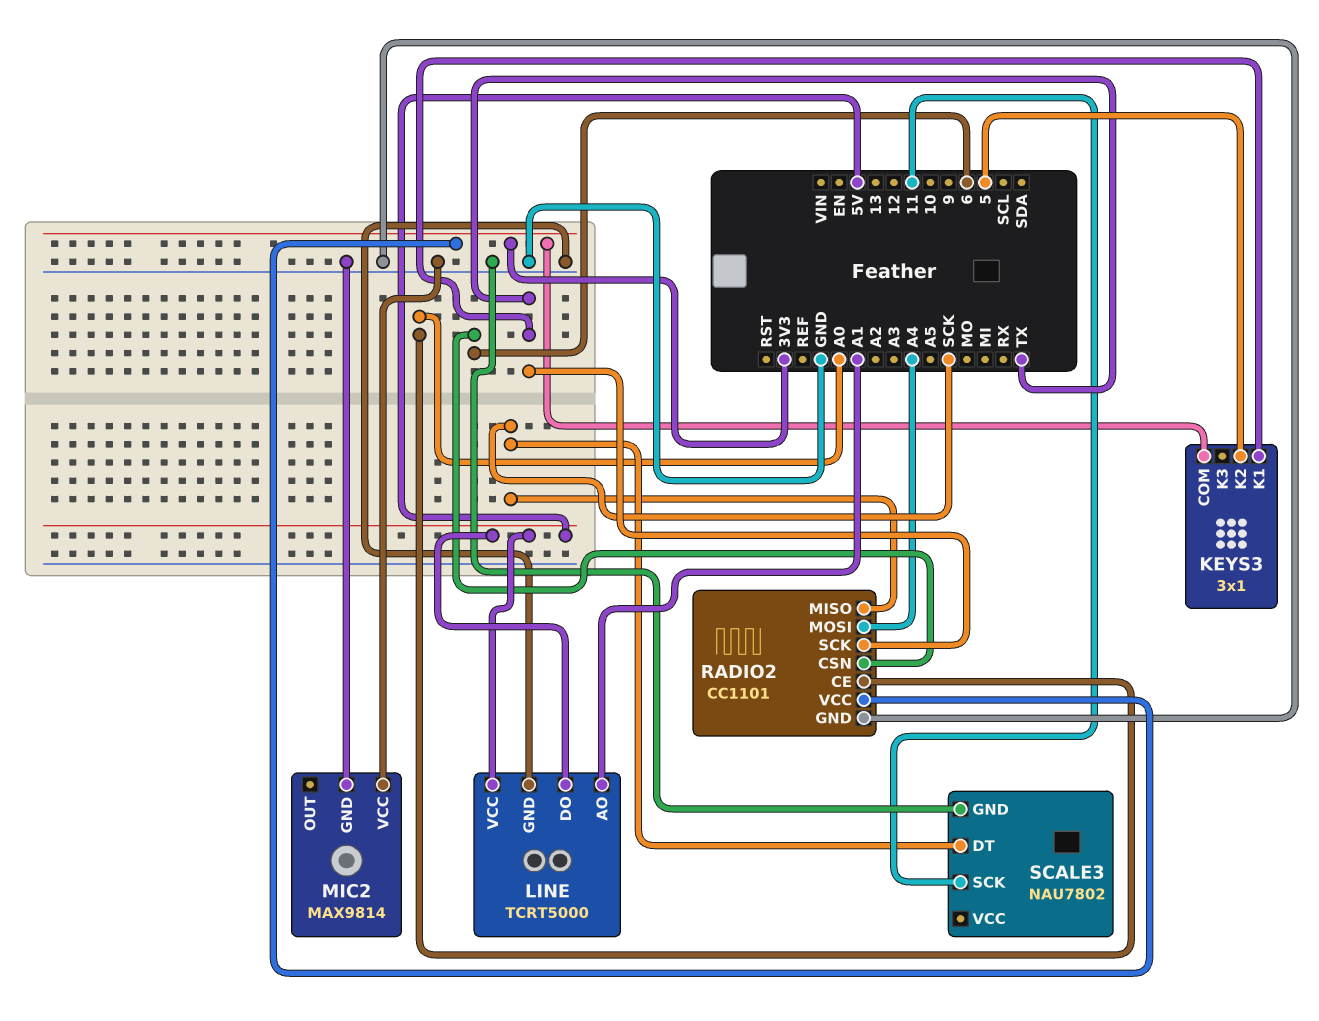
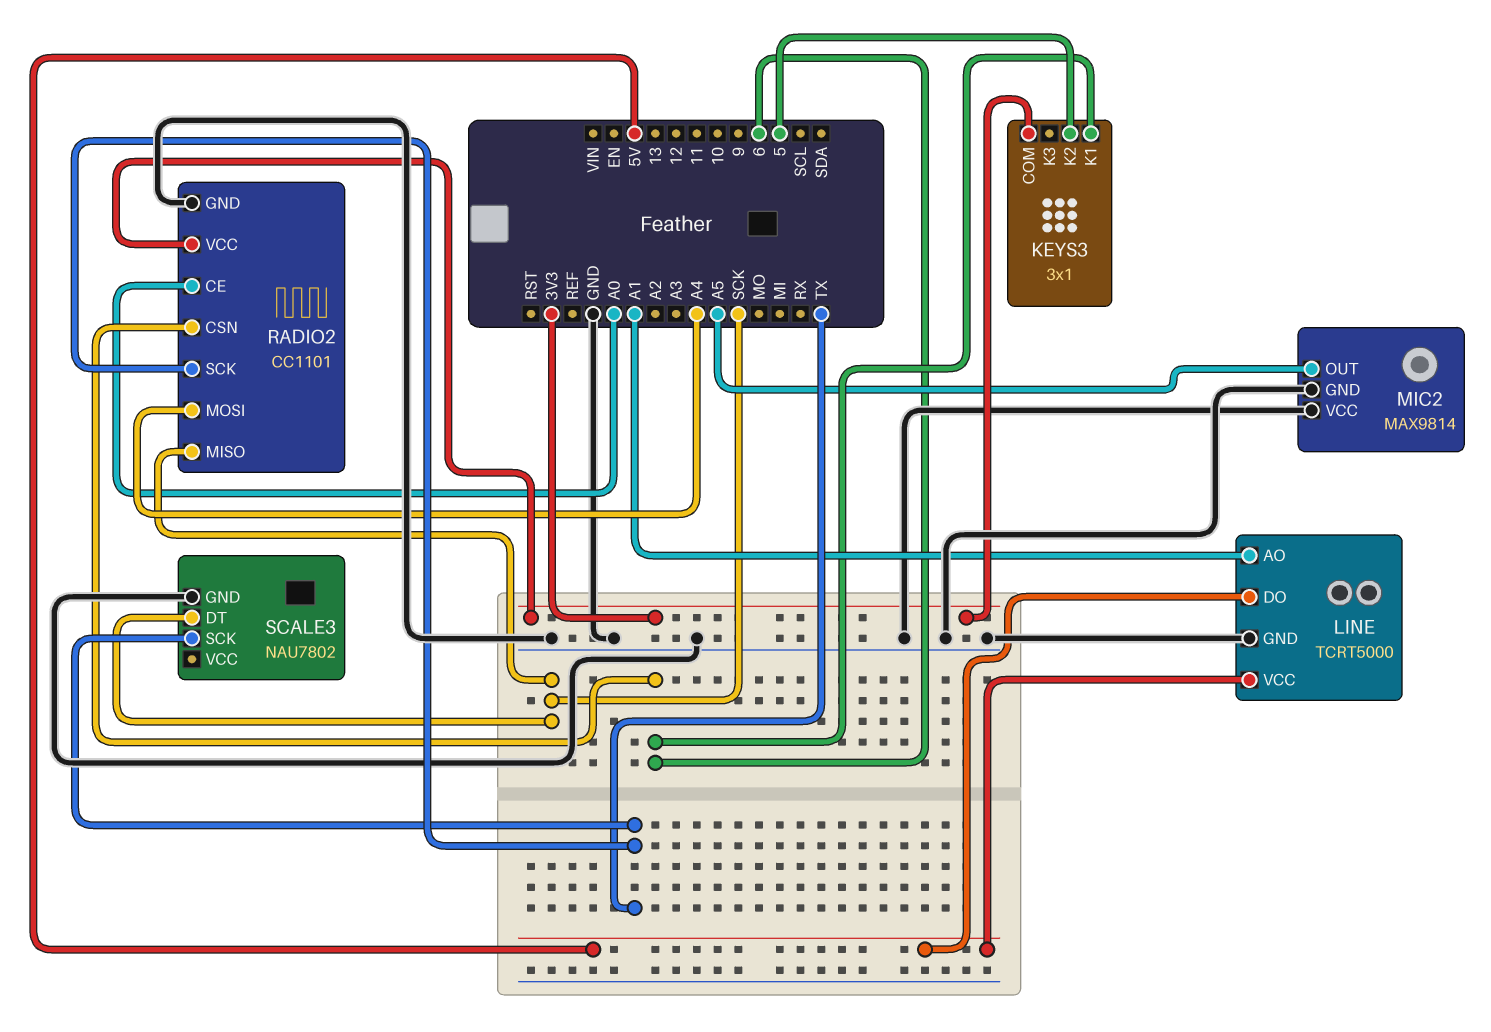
KEYS3 pin K1: TX -> 6
MIC2 pin OUT: none -> A5
SCALE3 pin SCK: 11 -> TX

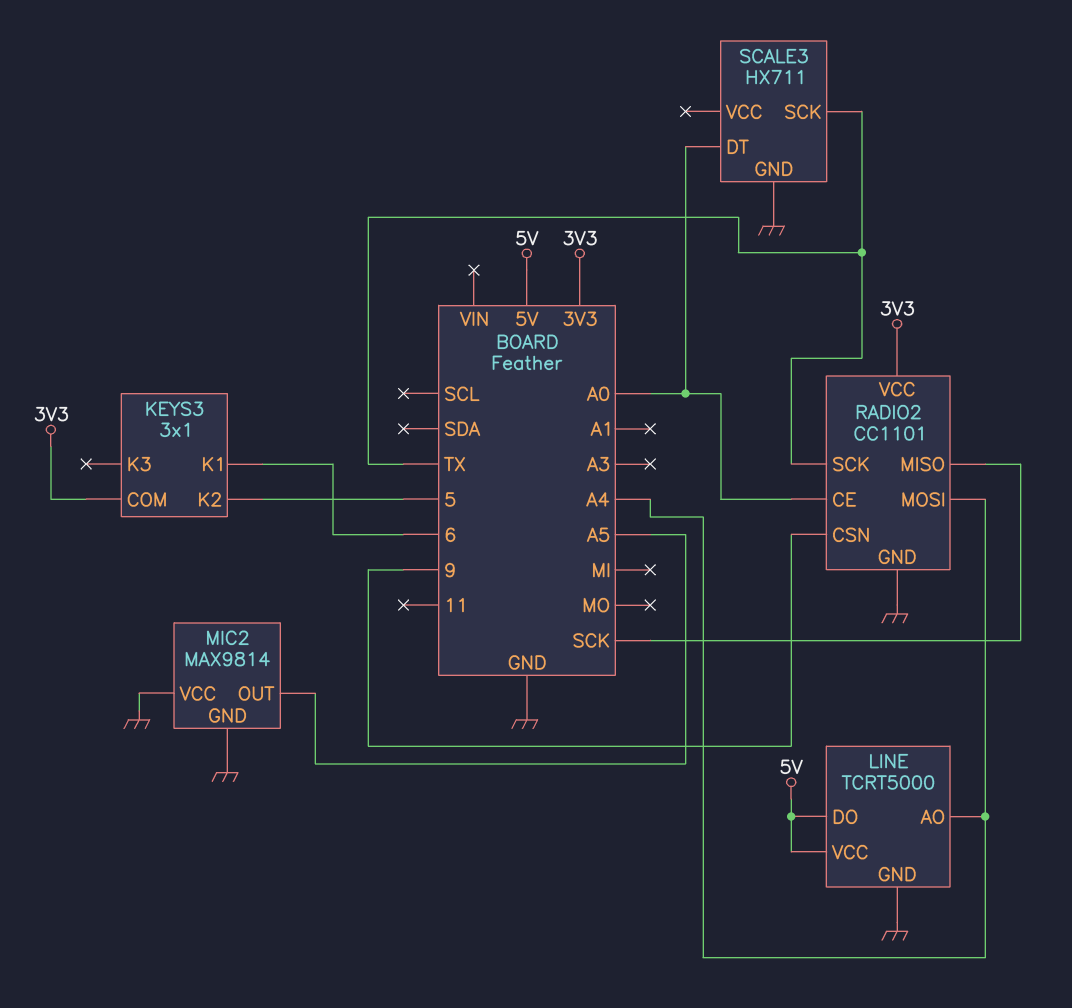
LINE pin AO: A1 -> A4
RADIO2 pin CSN: 6 -> 9
SCALE3: NAU7802 -> HX711
SCALE3 pin DT: SCK -> A0

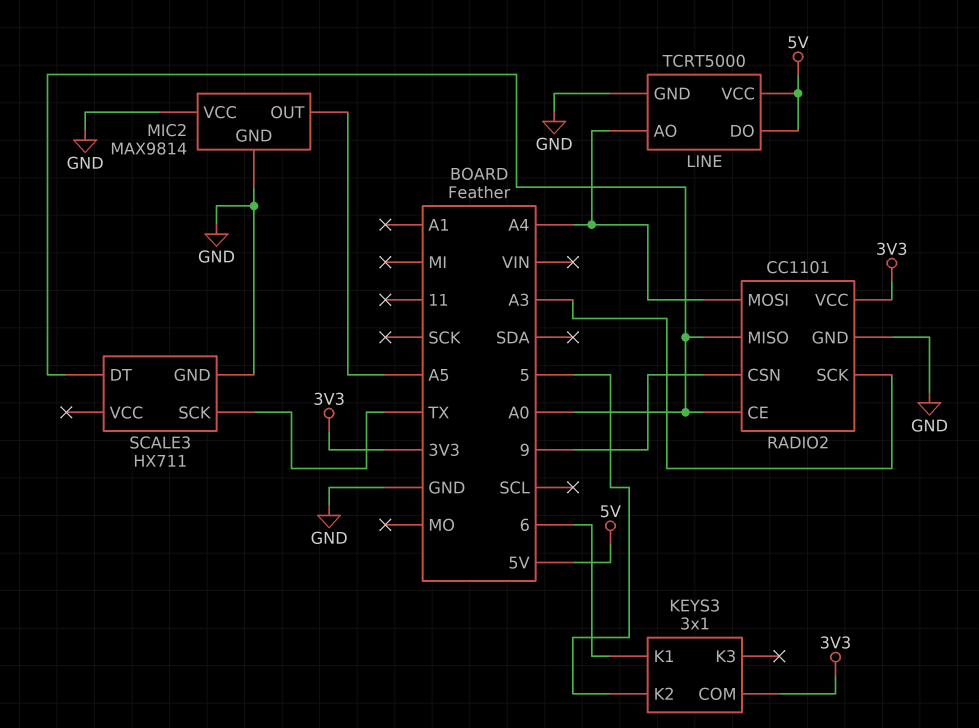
RADIO2 pin MISO: SCK -> A0
RADIO2 pin SCK: TX -> A3

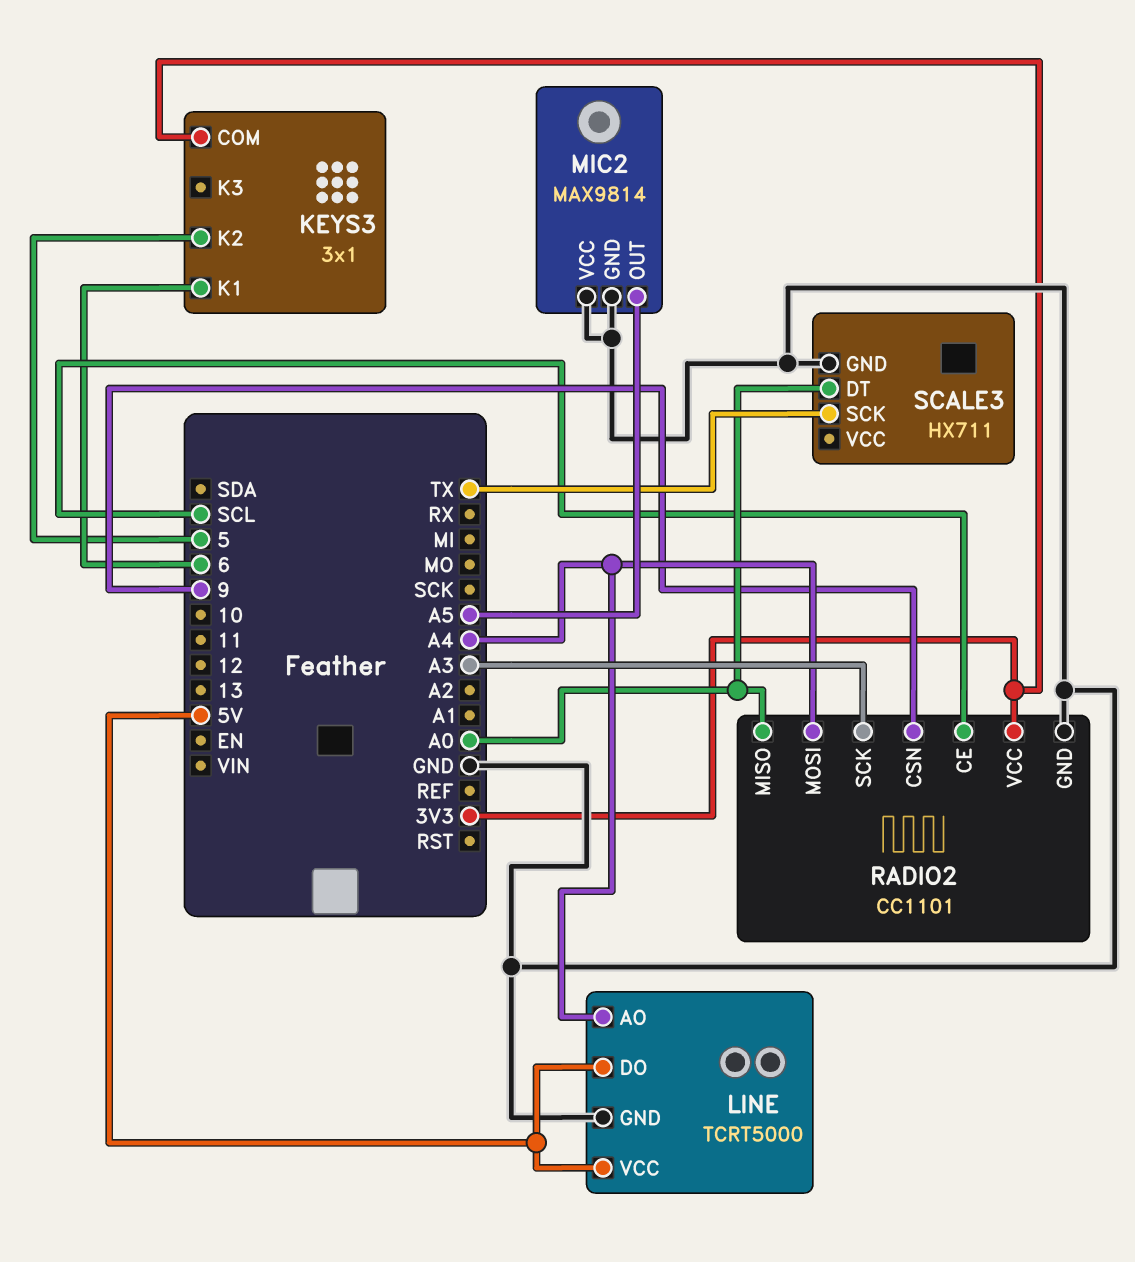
RADIO2 pin CE: A0 -> SCL

